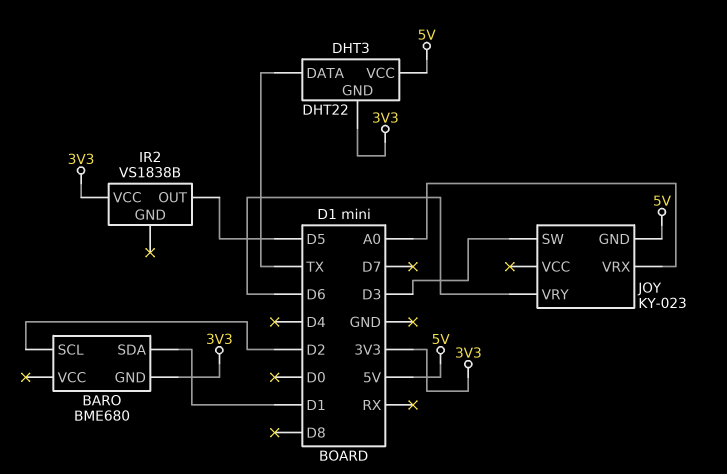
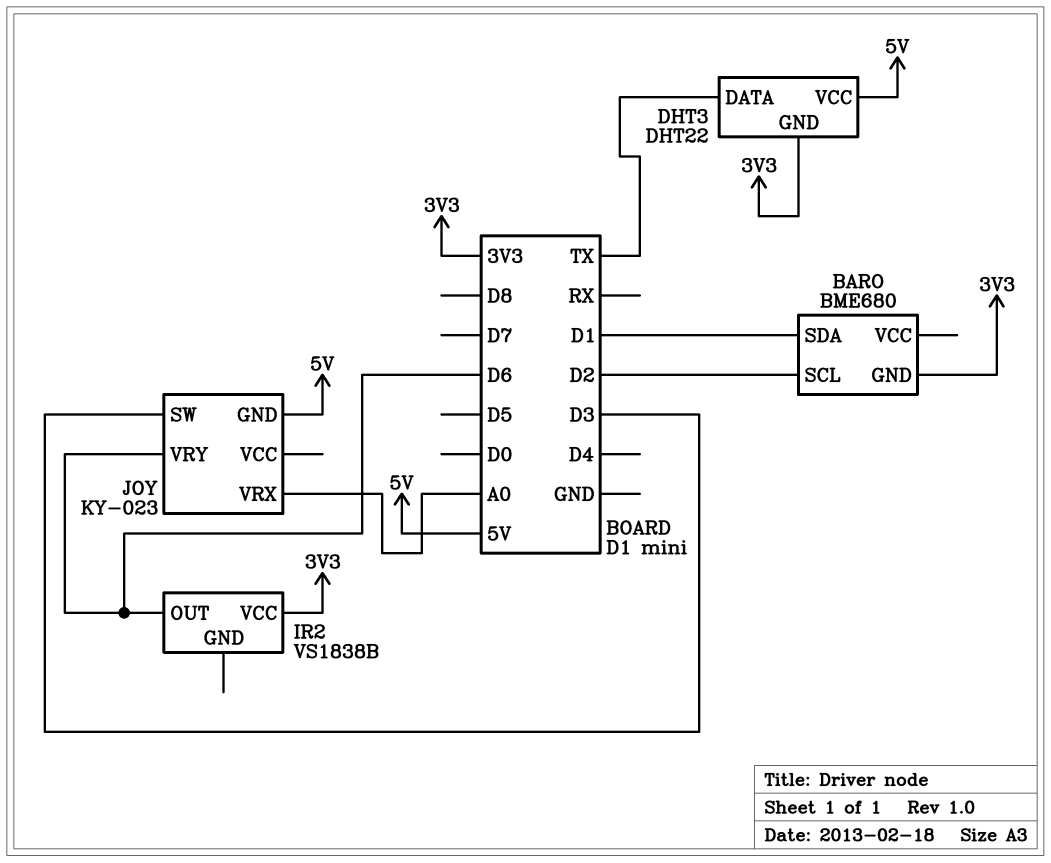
IR2 pin OUT: D5 -> D6

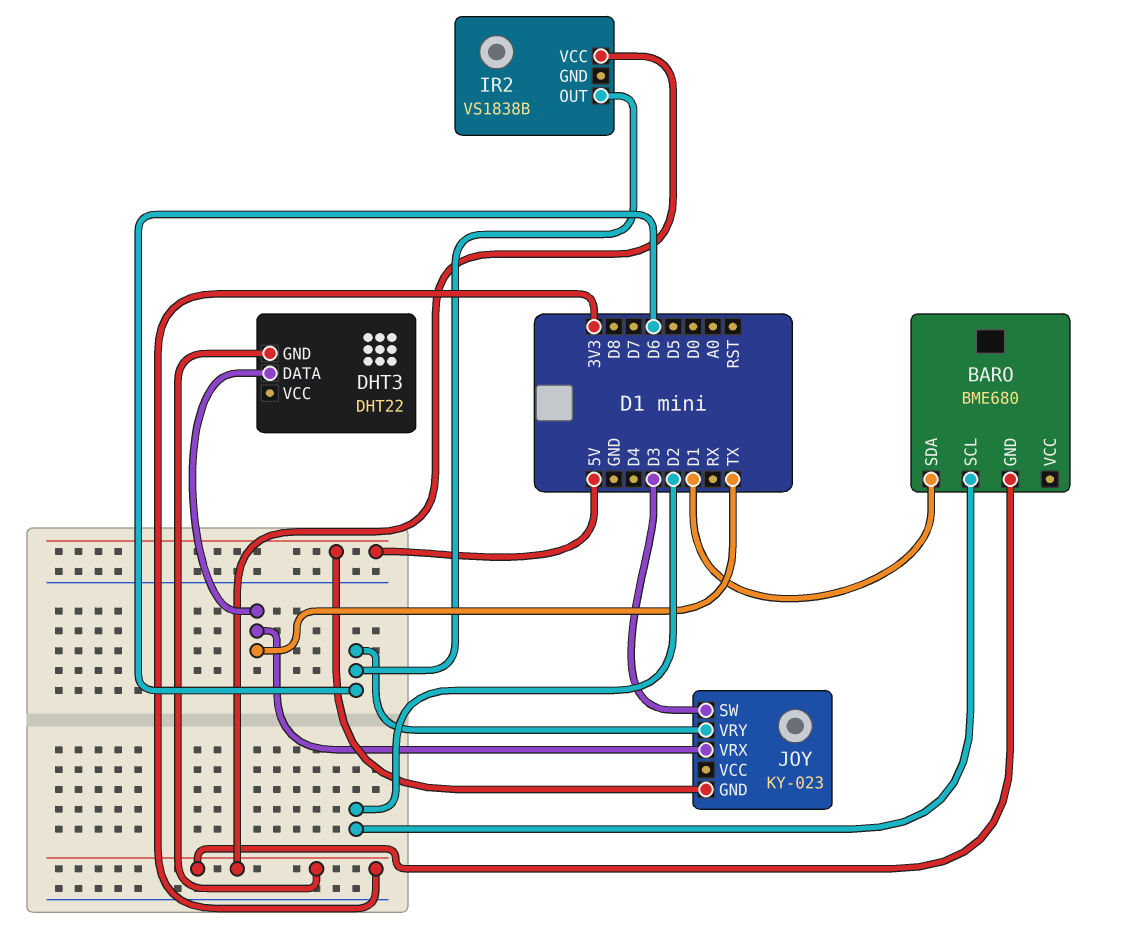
DHT3 pin VCC: 5V -> none
JOY pin VRX: A0 -> TX

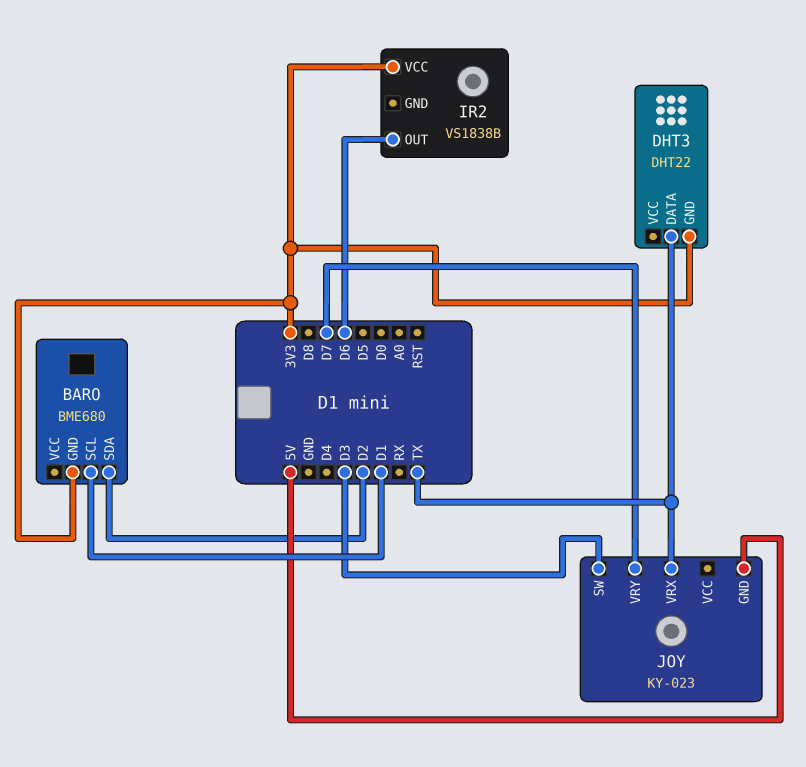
BARO pin SCL: D2 -> D1
BARO pin SDA: D1 -> D2
JOY pin VRY: D6 -> D7

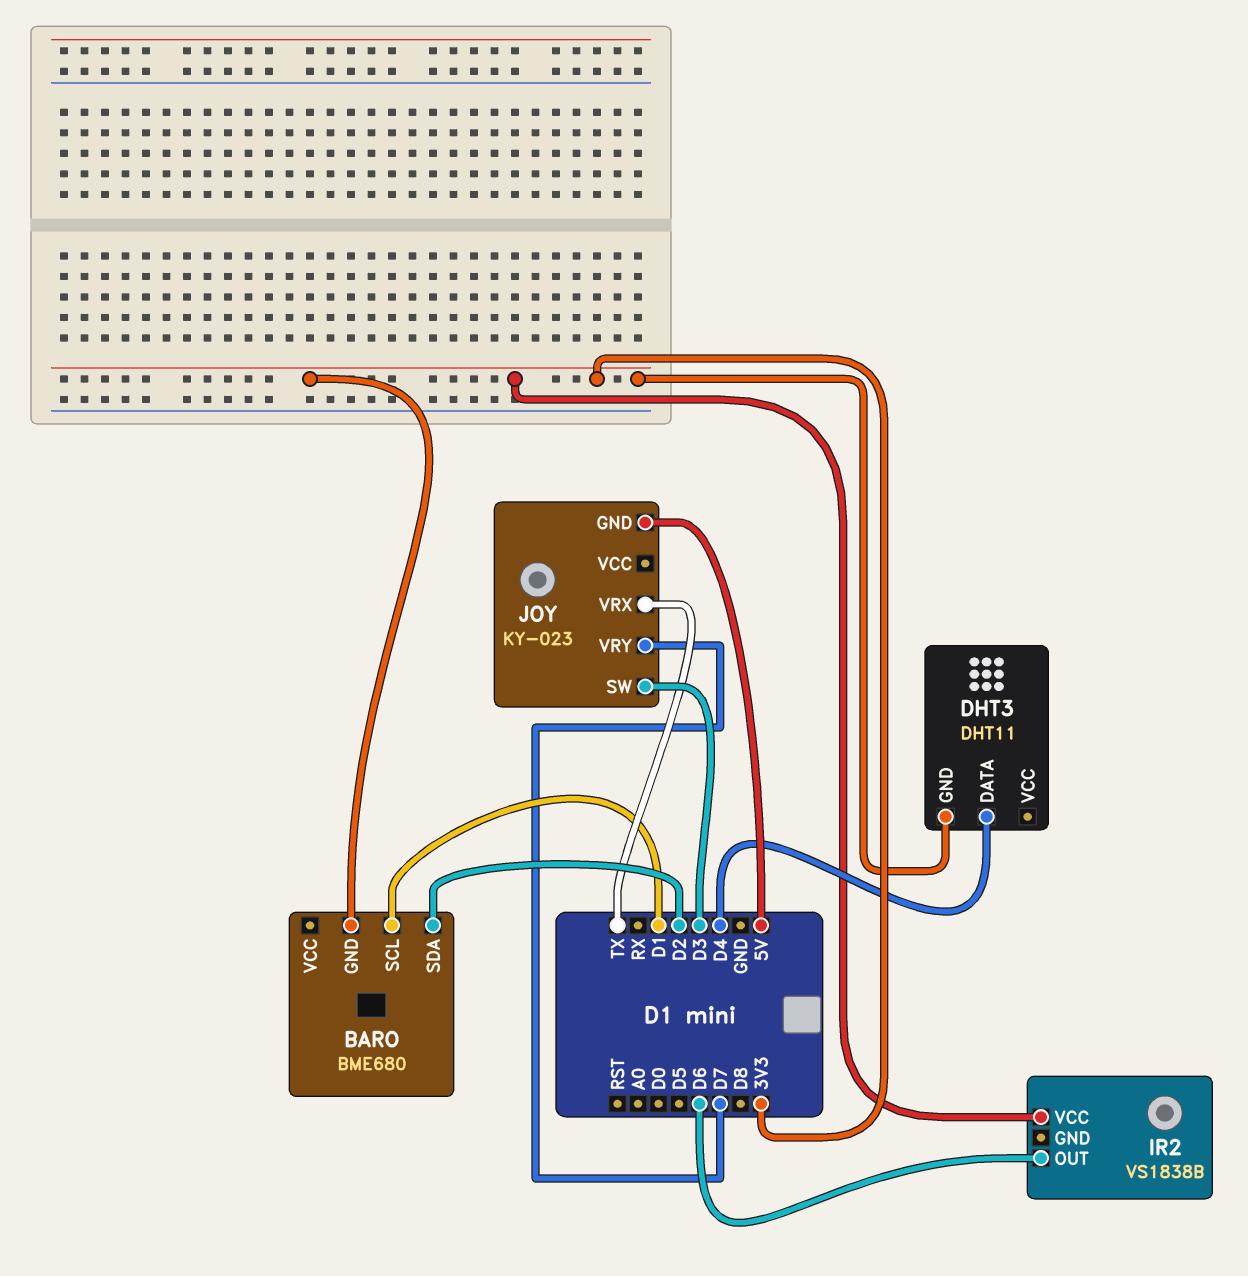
DHT3: DHT22 -> DHT11
DHT3 pin DATA: TX -> D4

